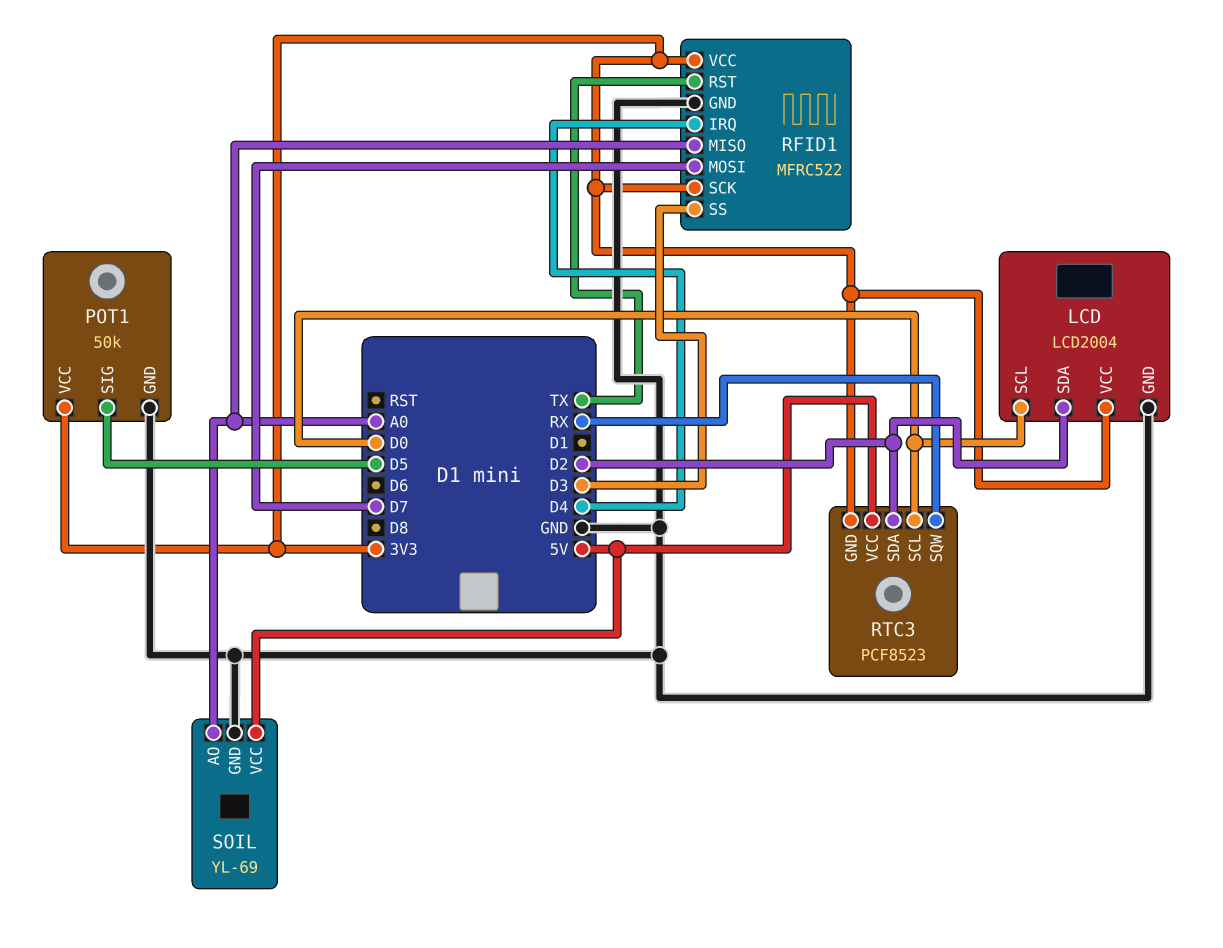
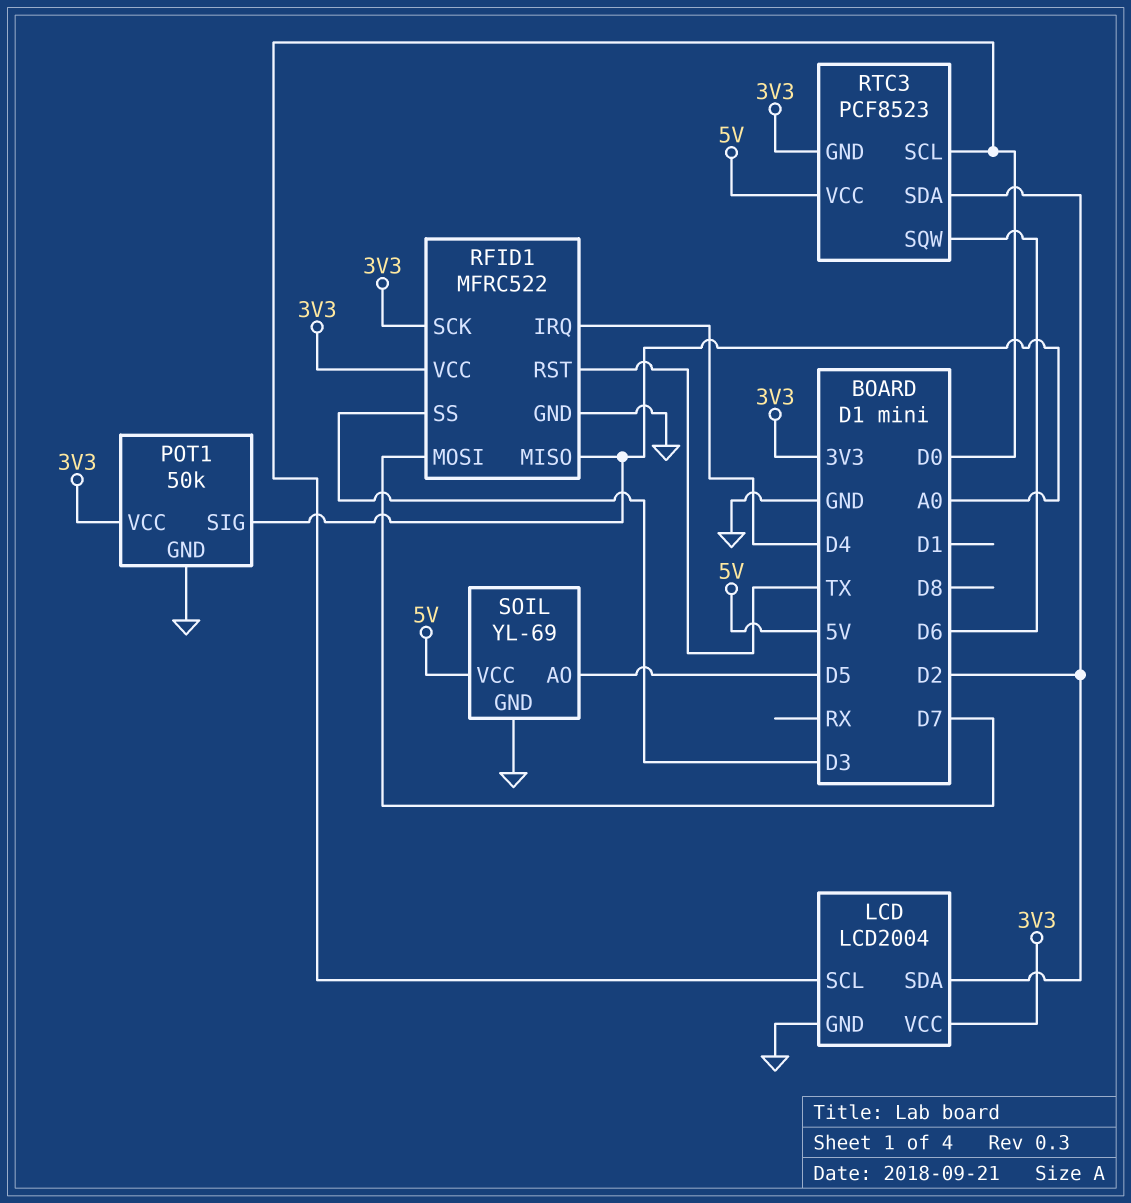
POT1 pin SIG: D5 -> A0
RTC3 pin SQW: RX -> D6
SOIL pin AO: A0 -> D5

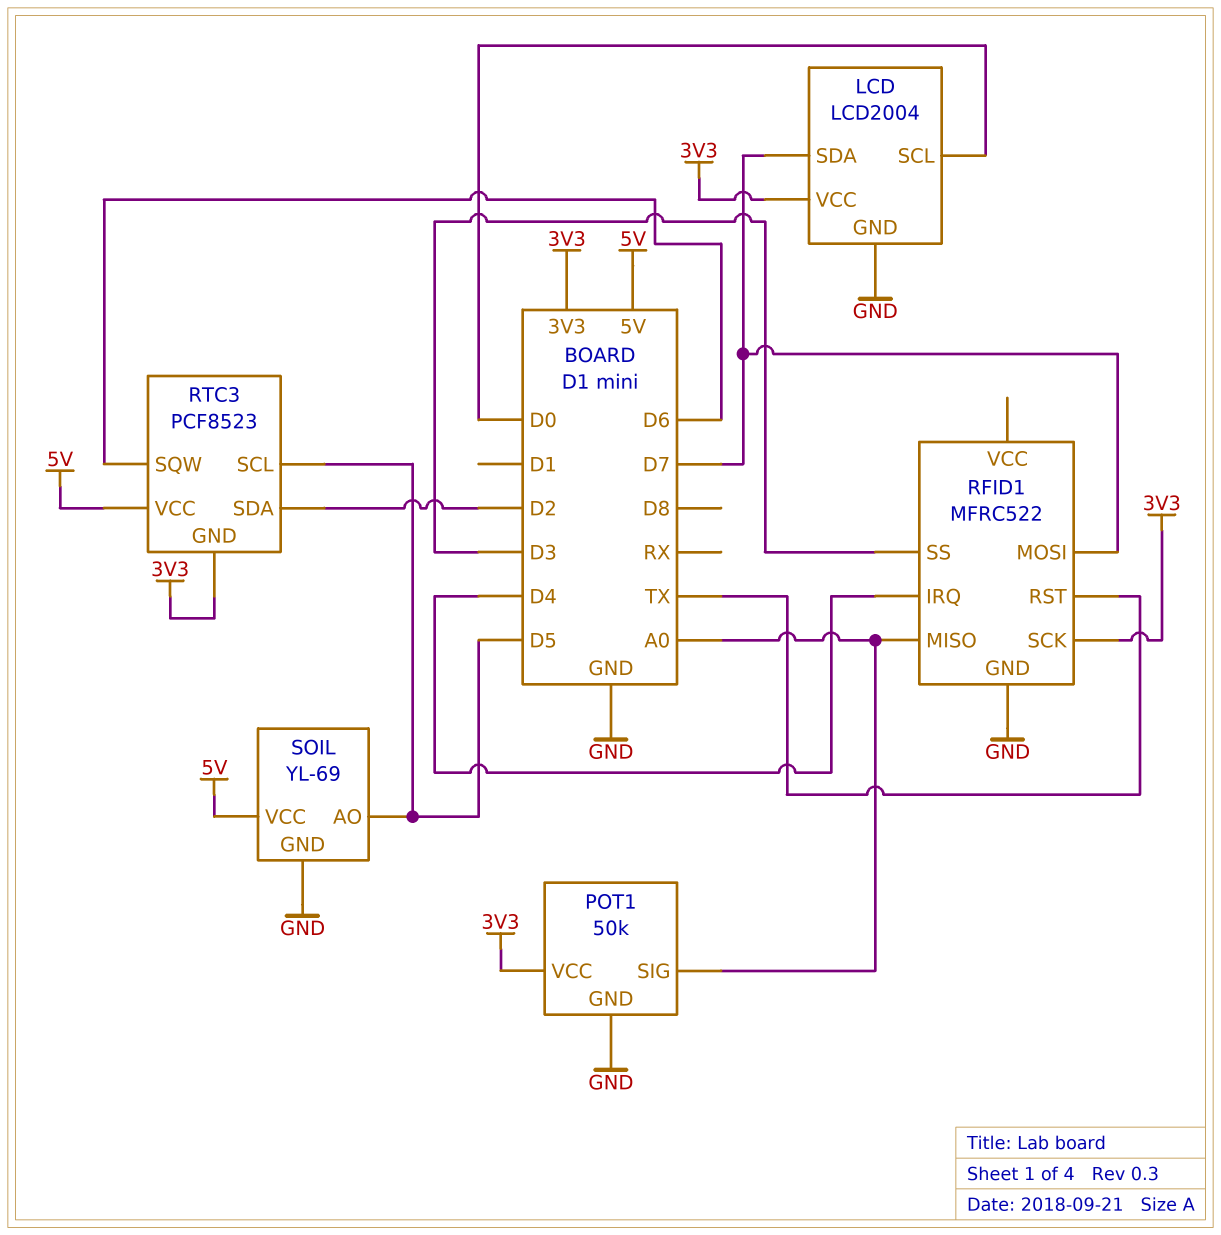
LCD pin SDA: D2 -> D7
RFID1 pin VCC: 3V3 -> none
RTC3 pin SCL: D0 -> D5

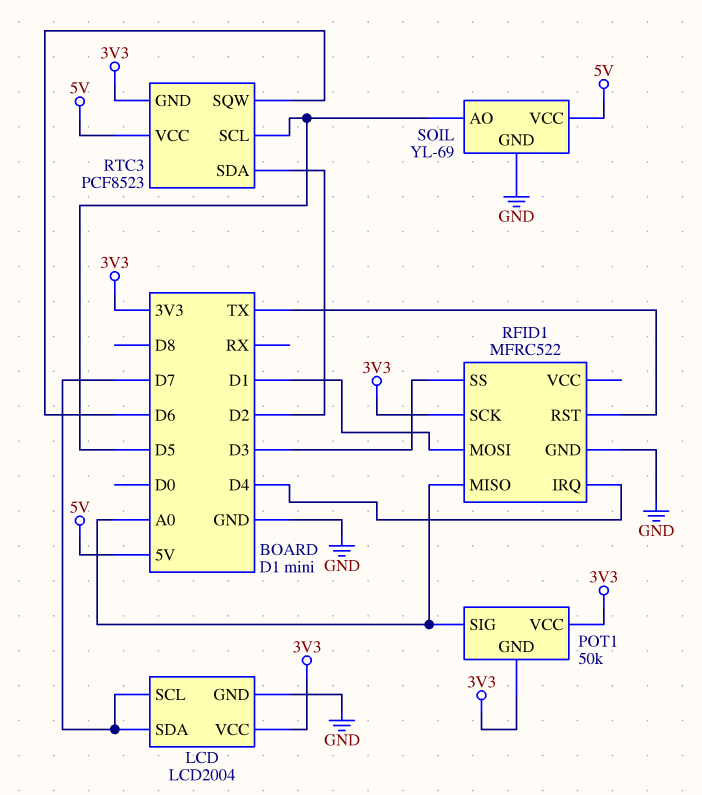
LCD pin SCL: D0 -> D7
POT1 pin GND: GND -> 3V3
RFID1 pin MOSI: D7 -> D1

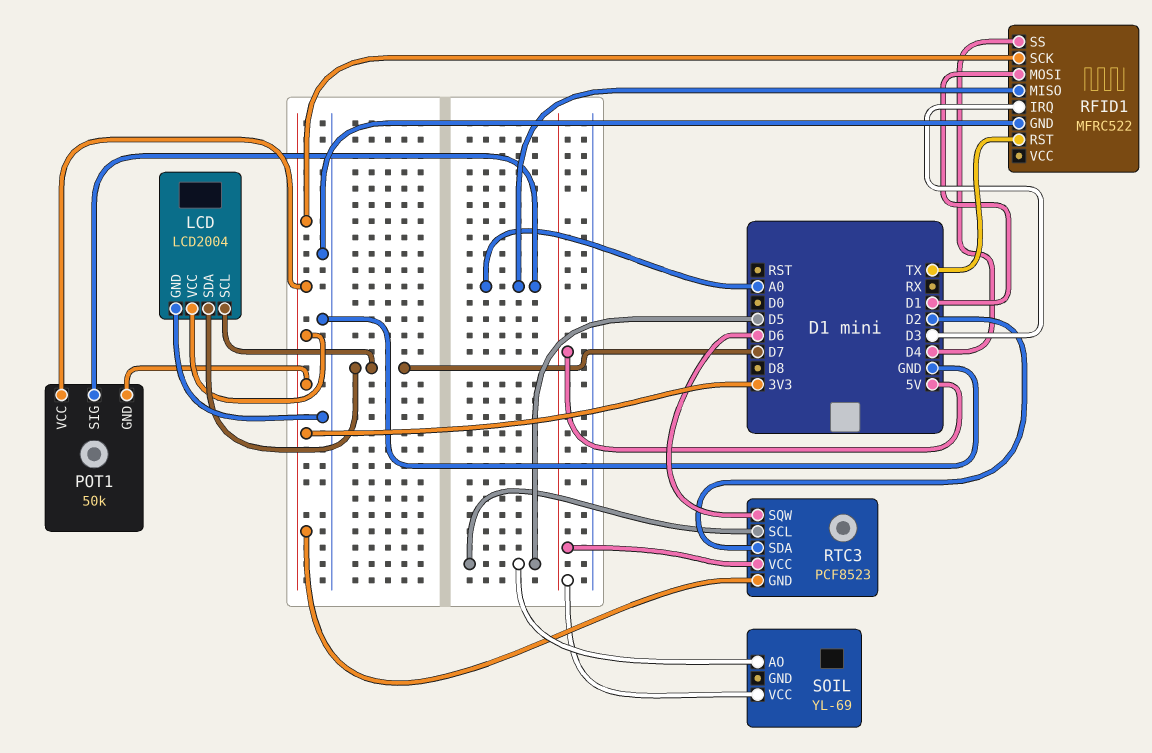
RFID1 pin IRQ: D4 -> D3
RFID1 pin SS: D3 -> D4
SOIL pin GND: GND -> none

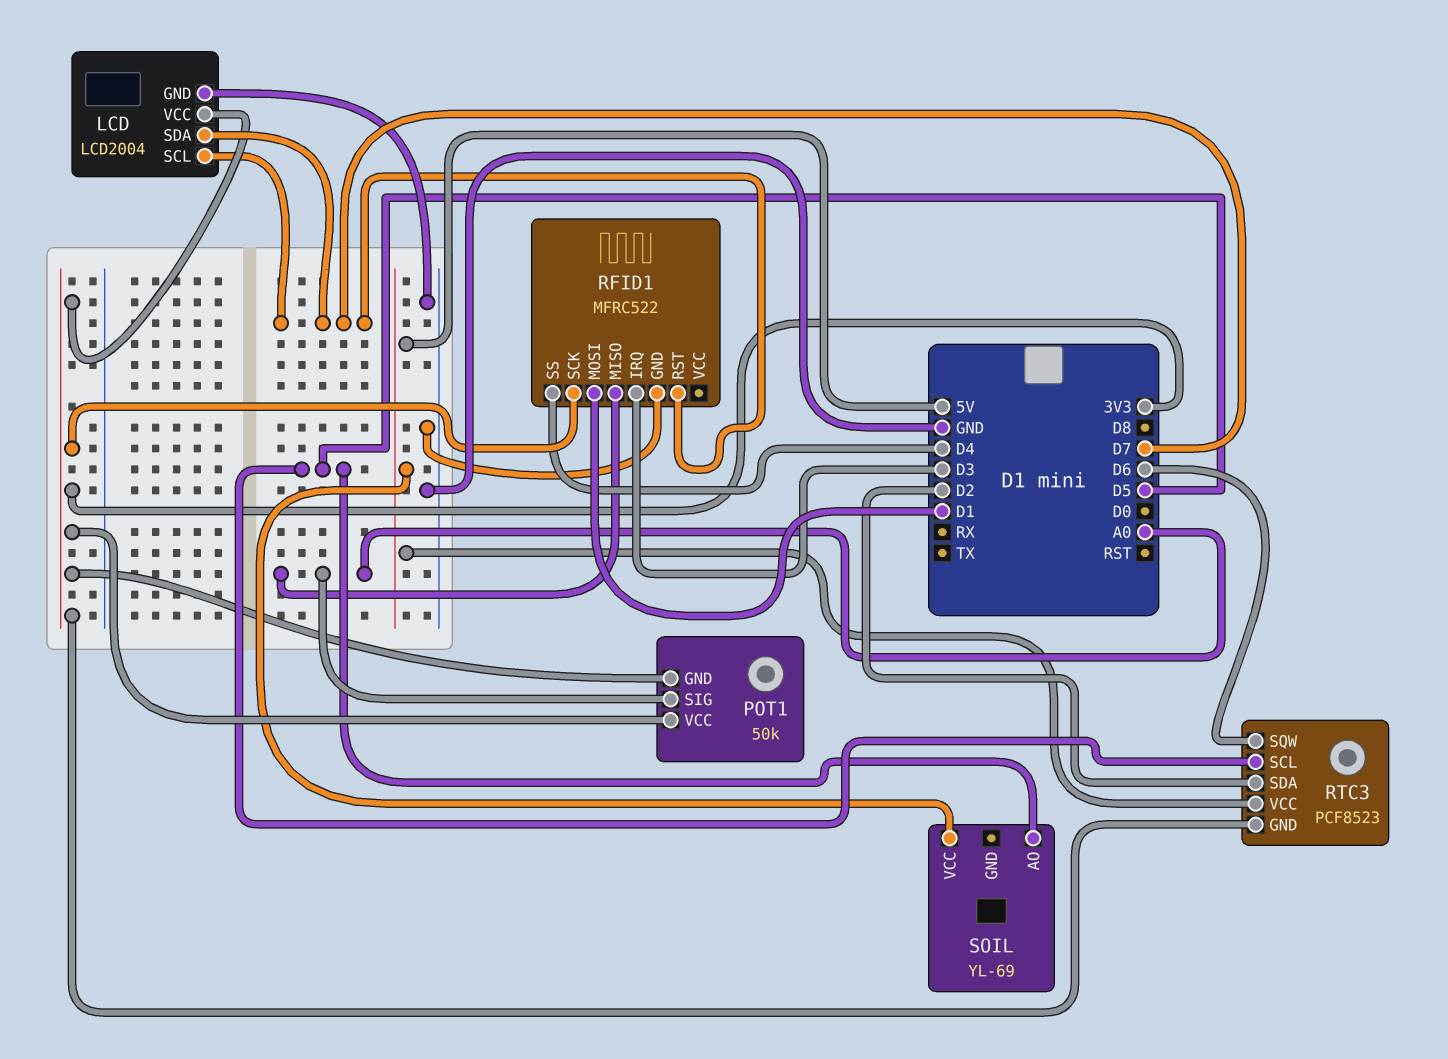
RFID1 pin RST: TX -> D7

